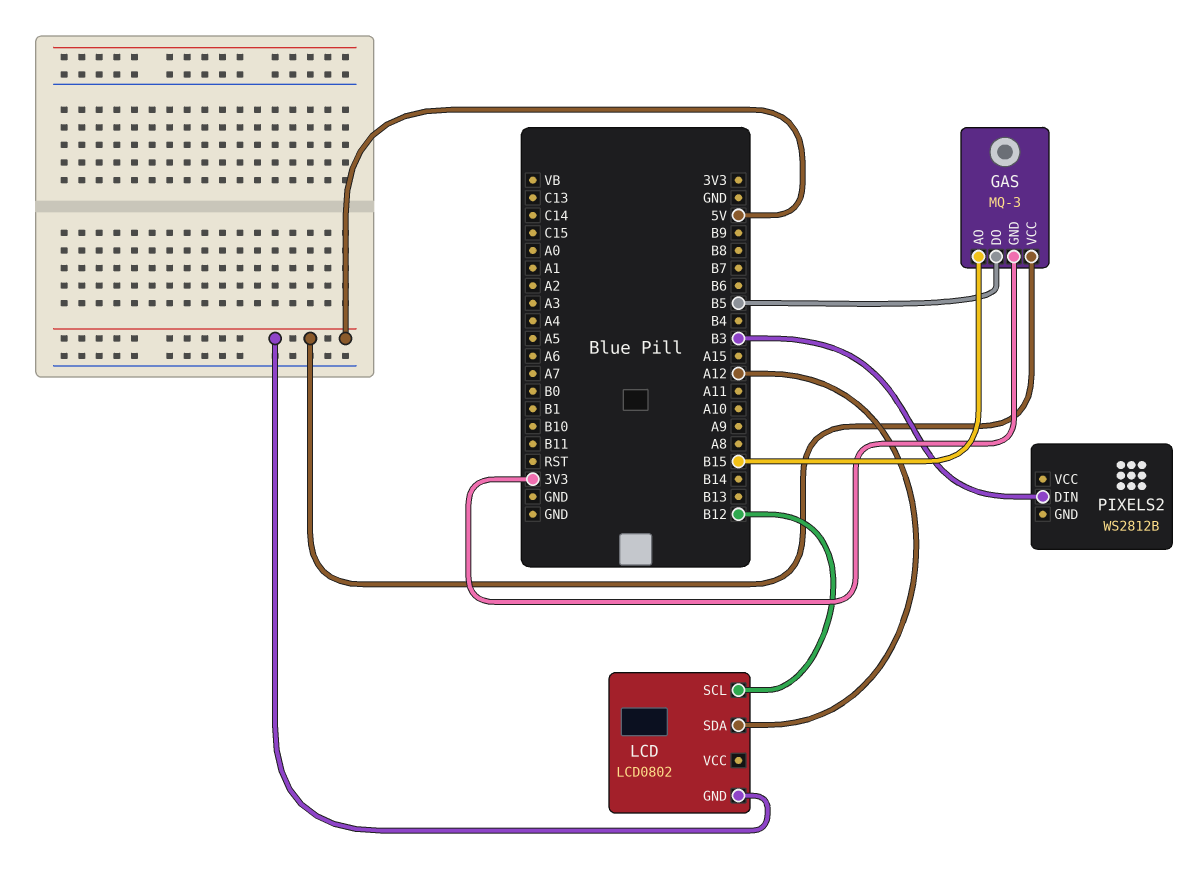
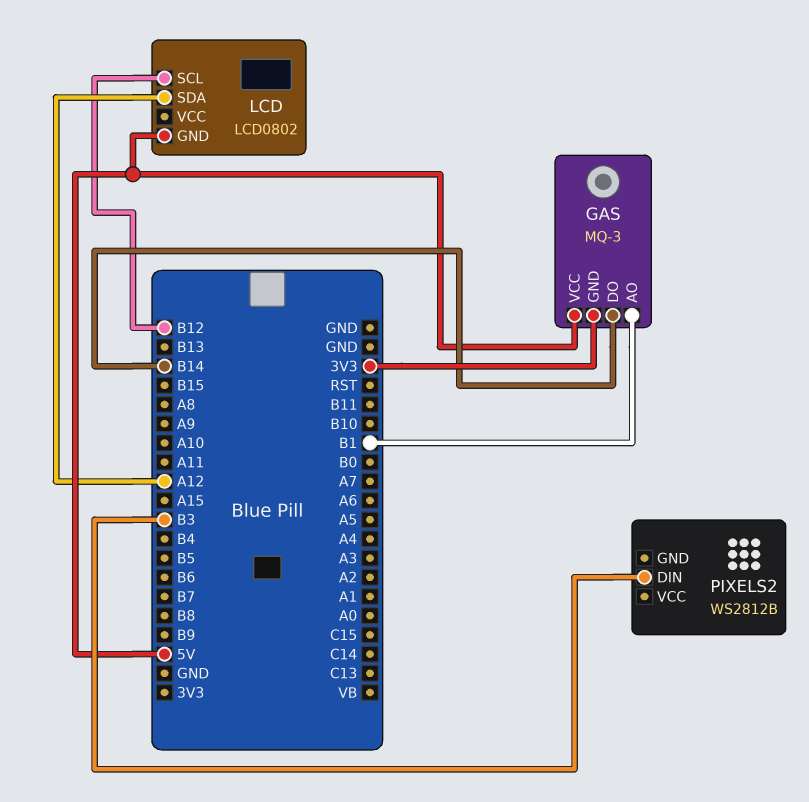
GAS pin AO: B15 -> B1
GAS pin DO: B5 -> B14

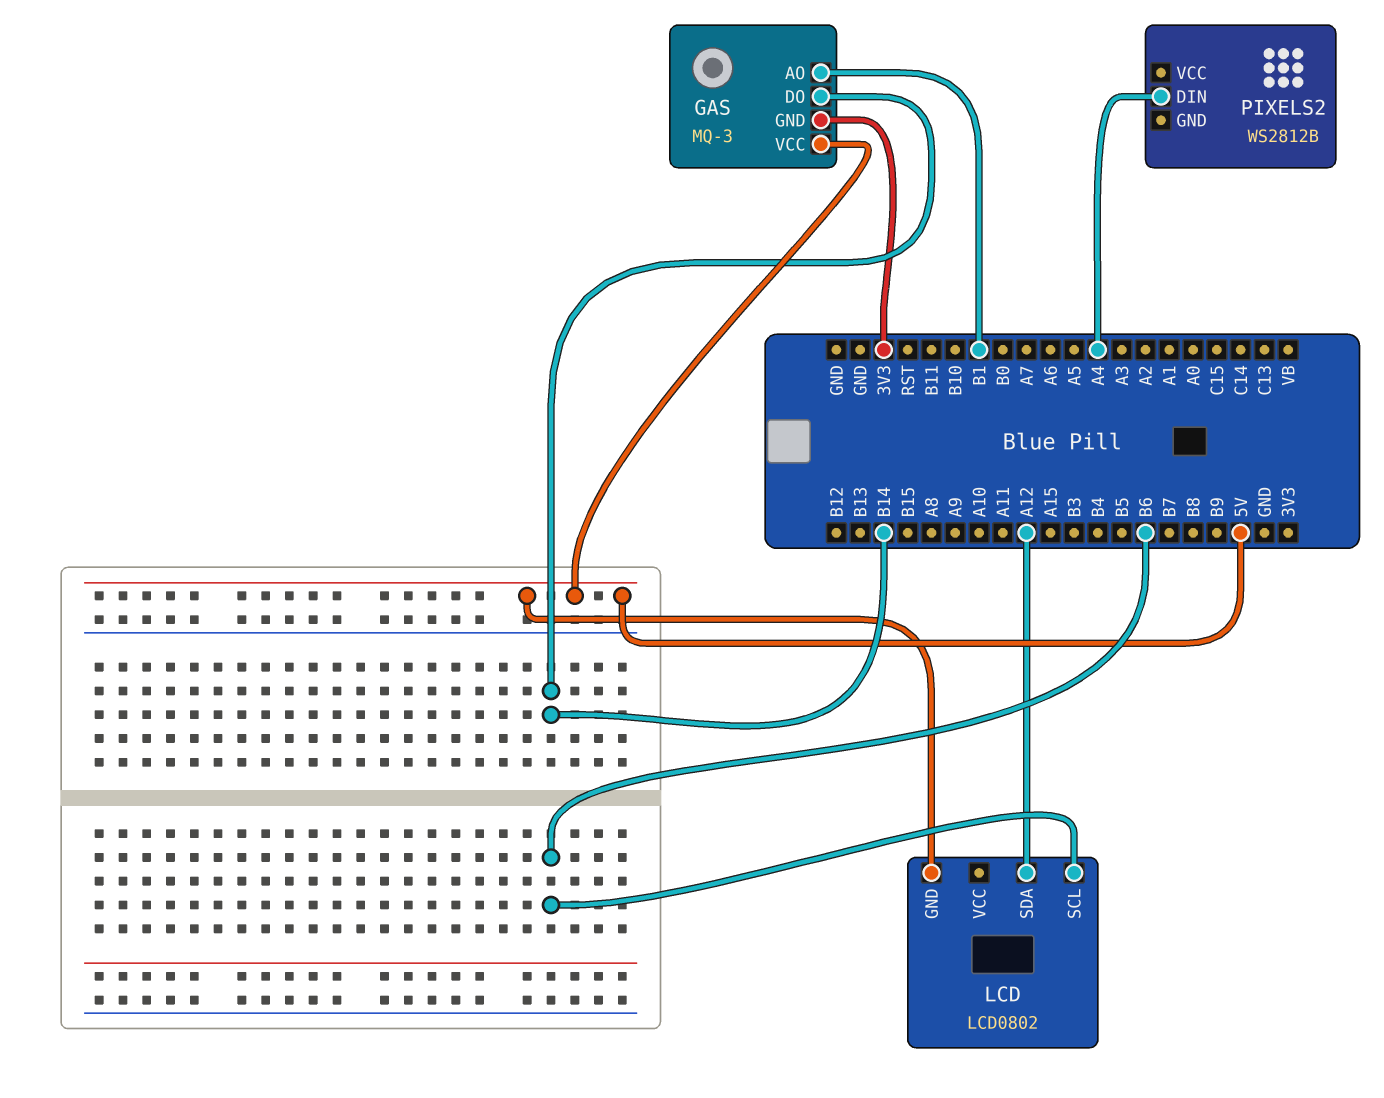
LCD pin SCL: B12 -> B6
PIXELS2 pin DIN: B3 -> A4

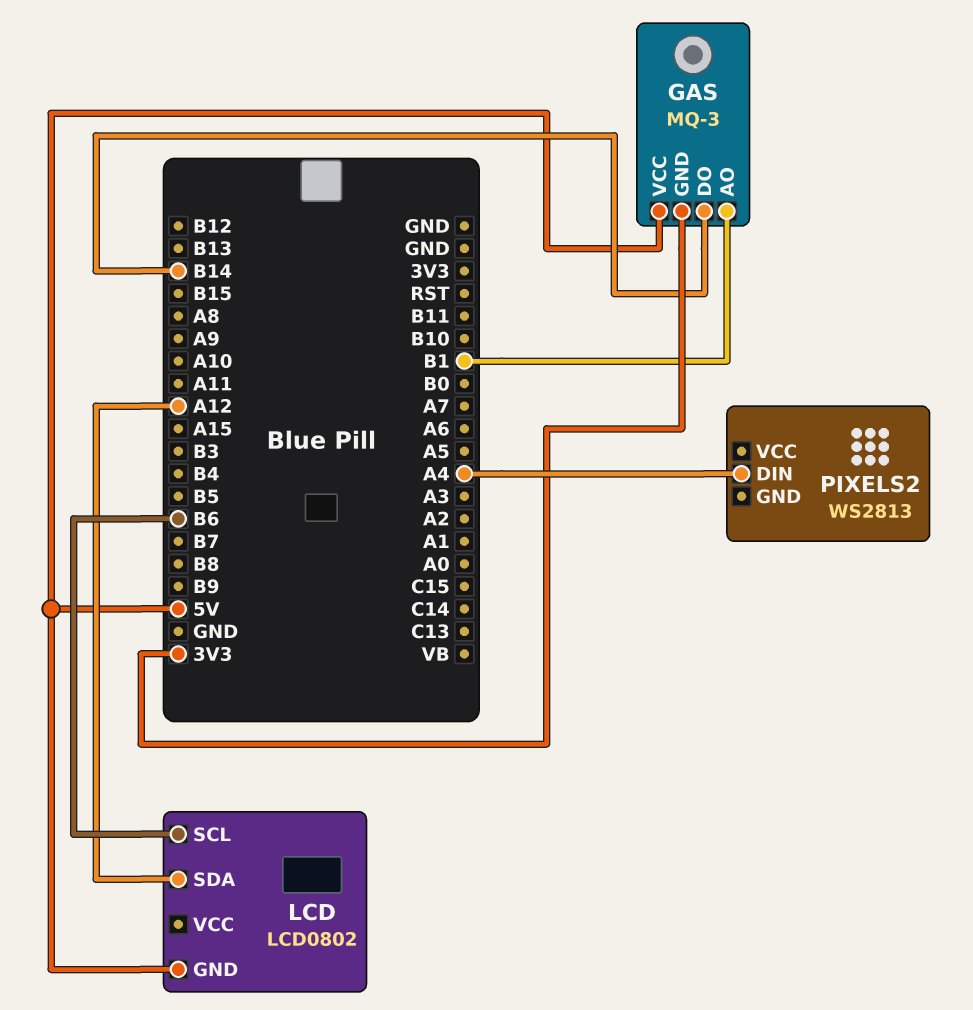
PIXELS2: WS2812B -> WS2813

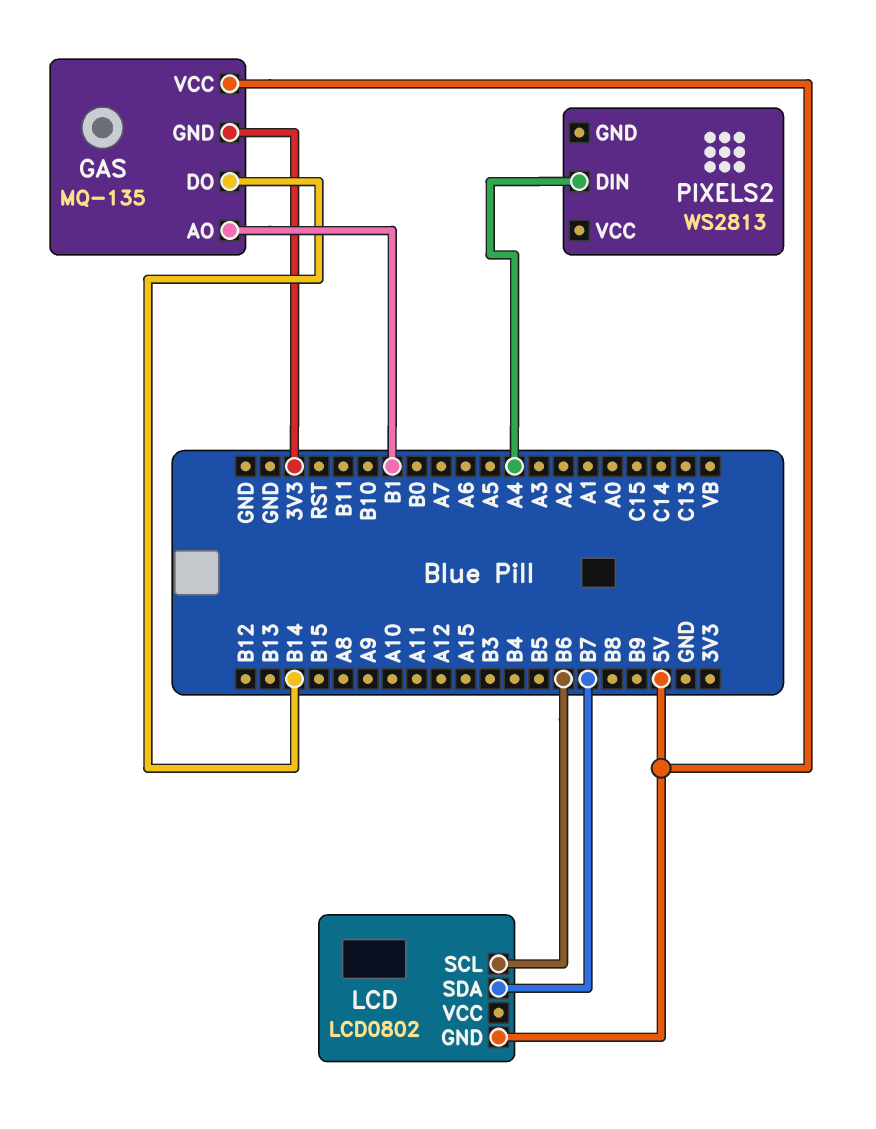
GAS: MQ-3 -> MQ-135
LCD pin SDA: A12 -> B7

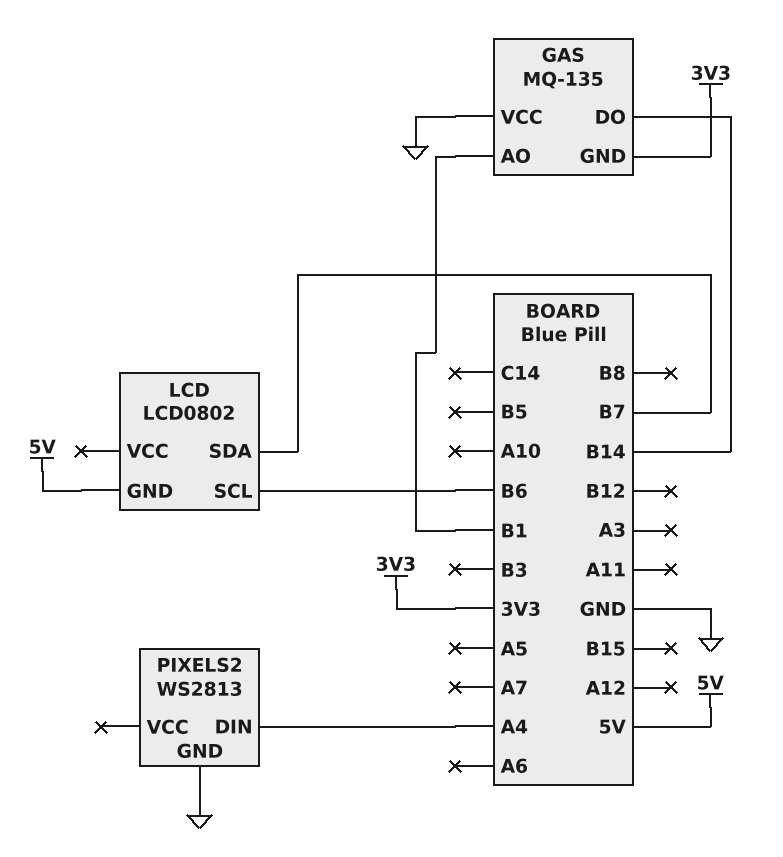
GAS pin VCC: 5V -> GND
PIXELS2 pin GND: none -> GND

